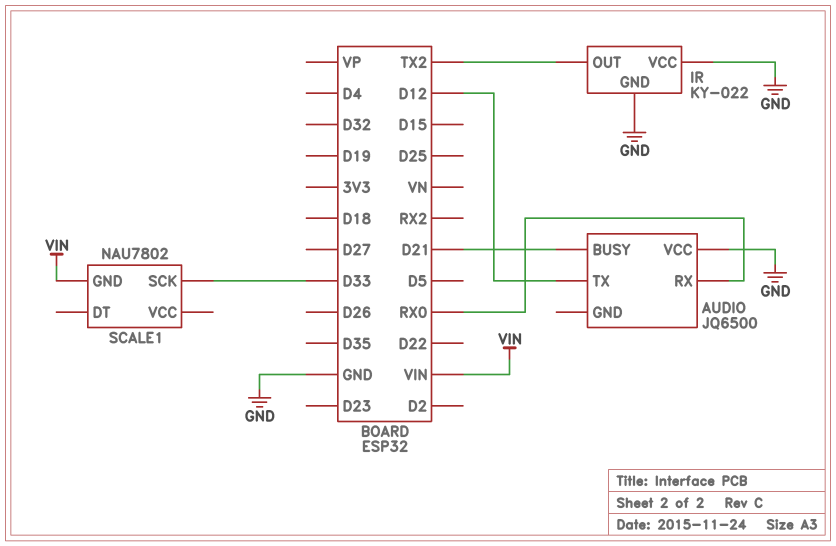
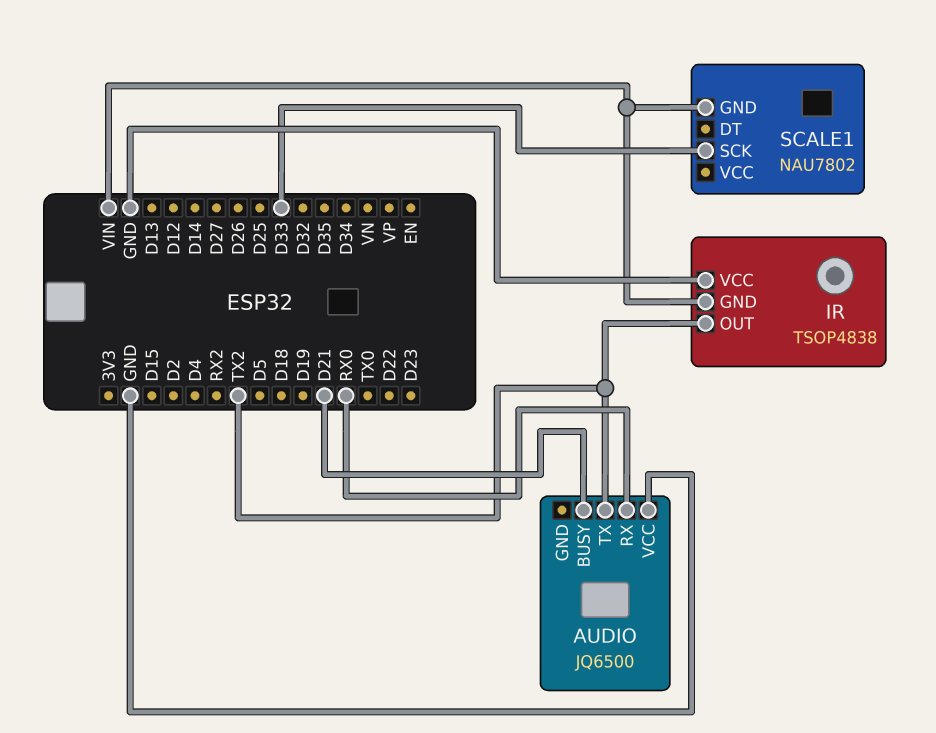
AUDIO pin TX: D12 -> TX2
IR: KY-022 -> TSOP4838
IR pin GND: GND -> VIN

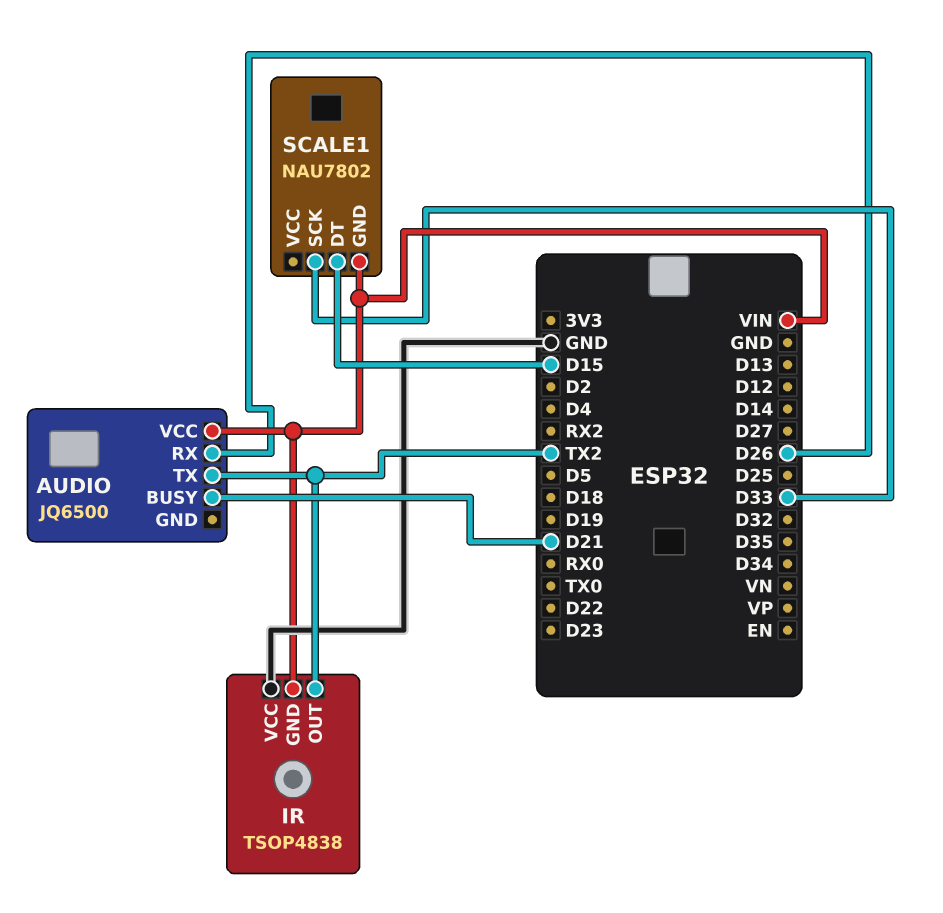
AUDIO pin RX: RX0 -> D26
AUDIO pin VCC: GND -> VIN
SCALE1 pin DT: none -> D15

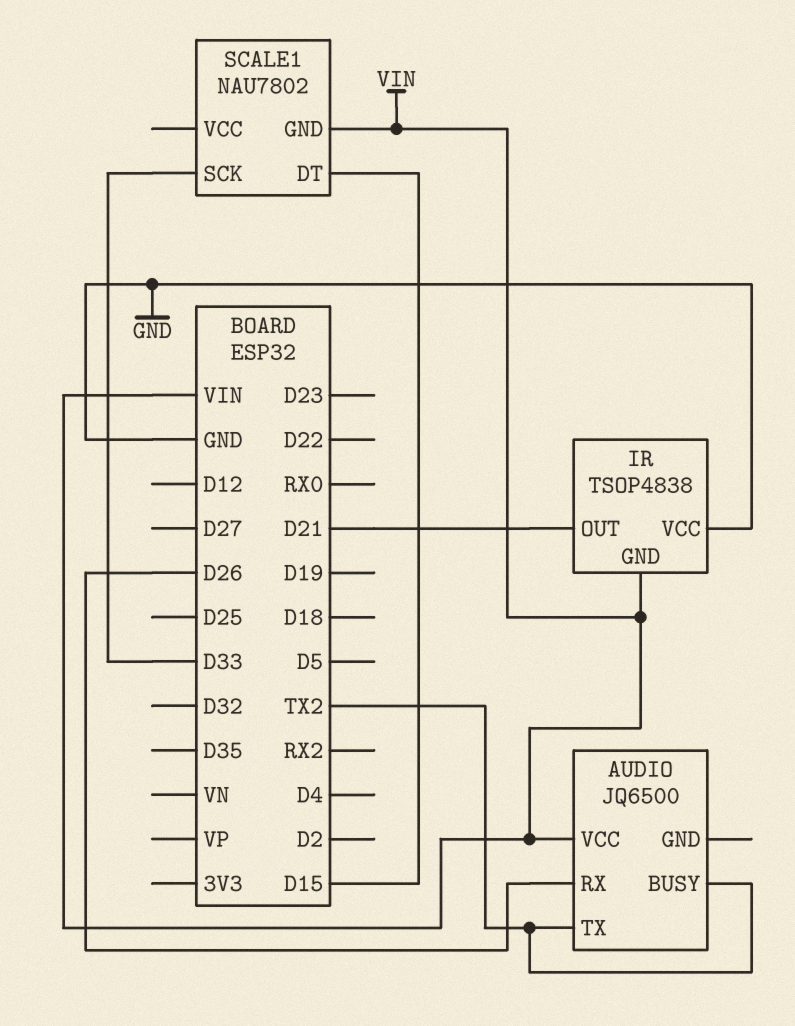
AUDIO pin BUSY: D21 -> TX2
IR pin OUT: TX2 -> D21

